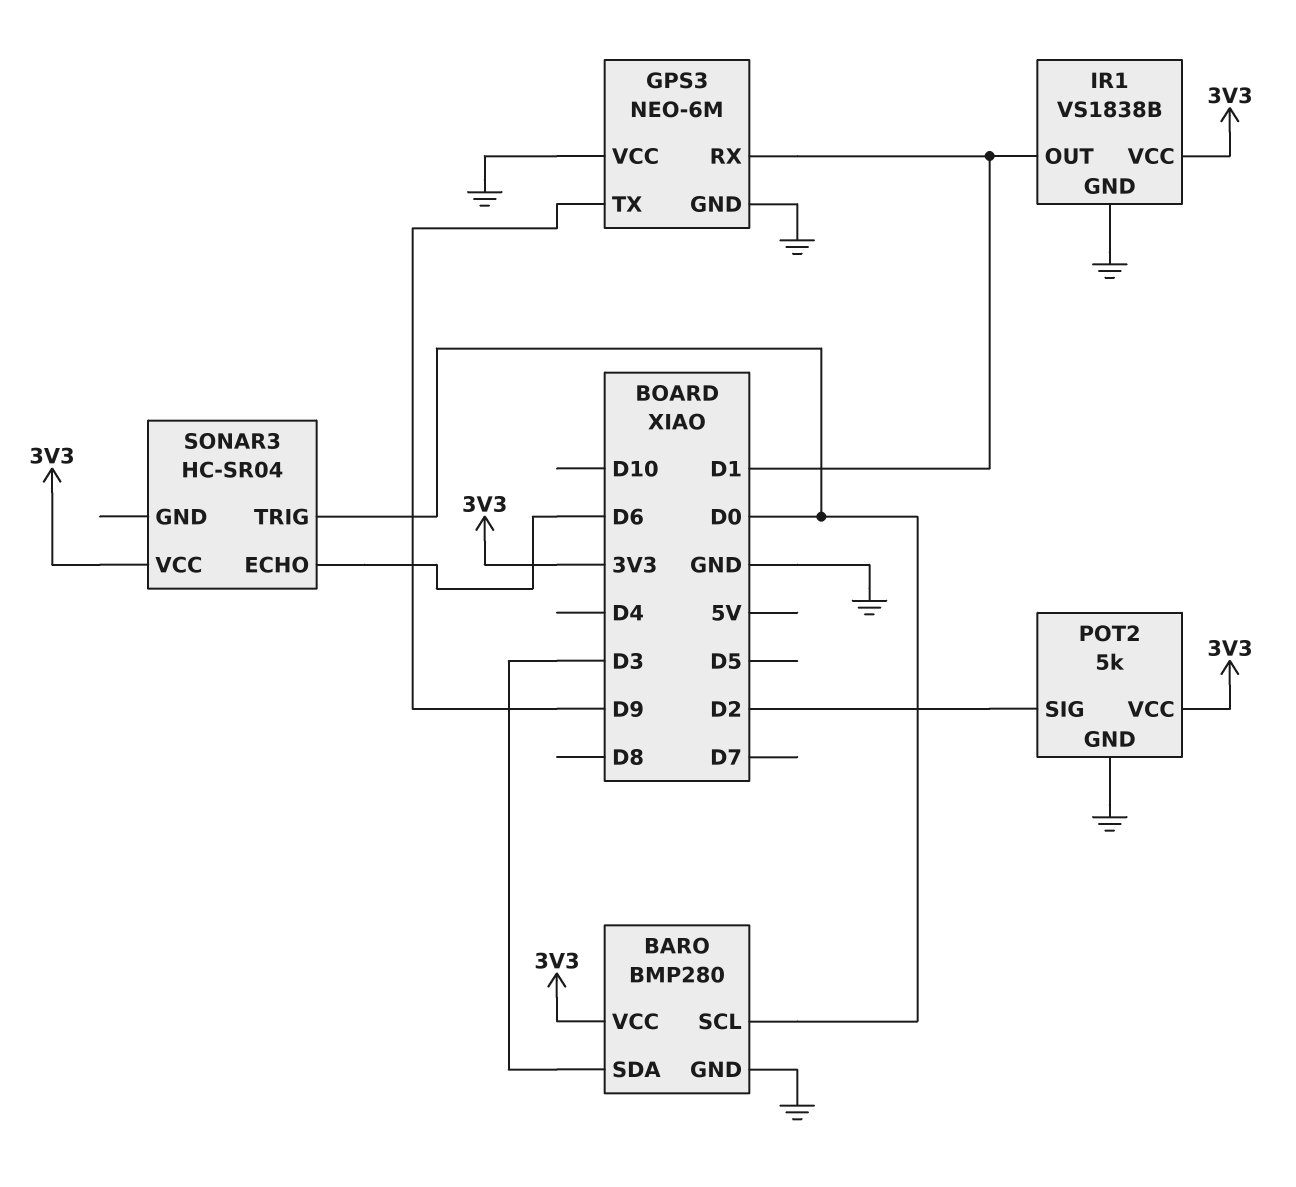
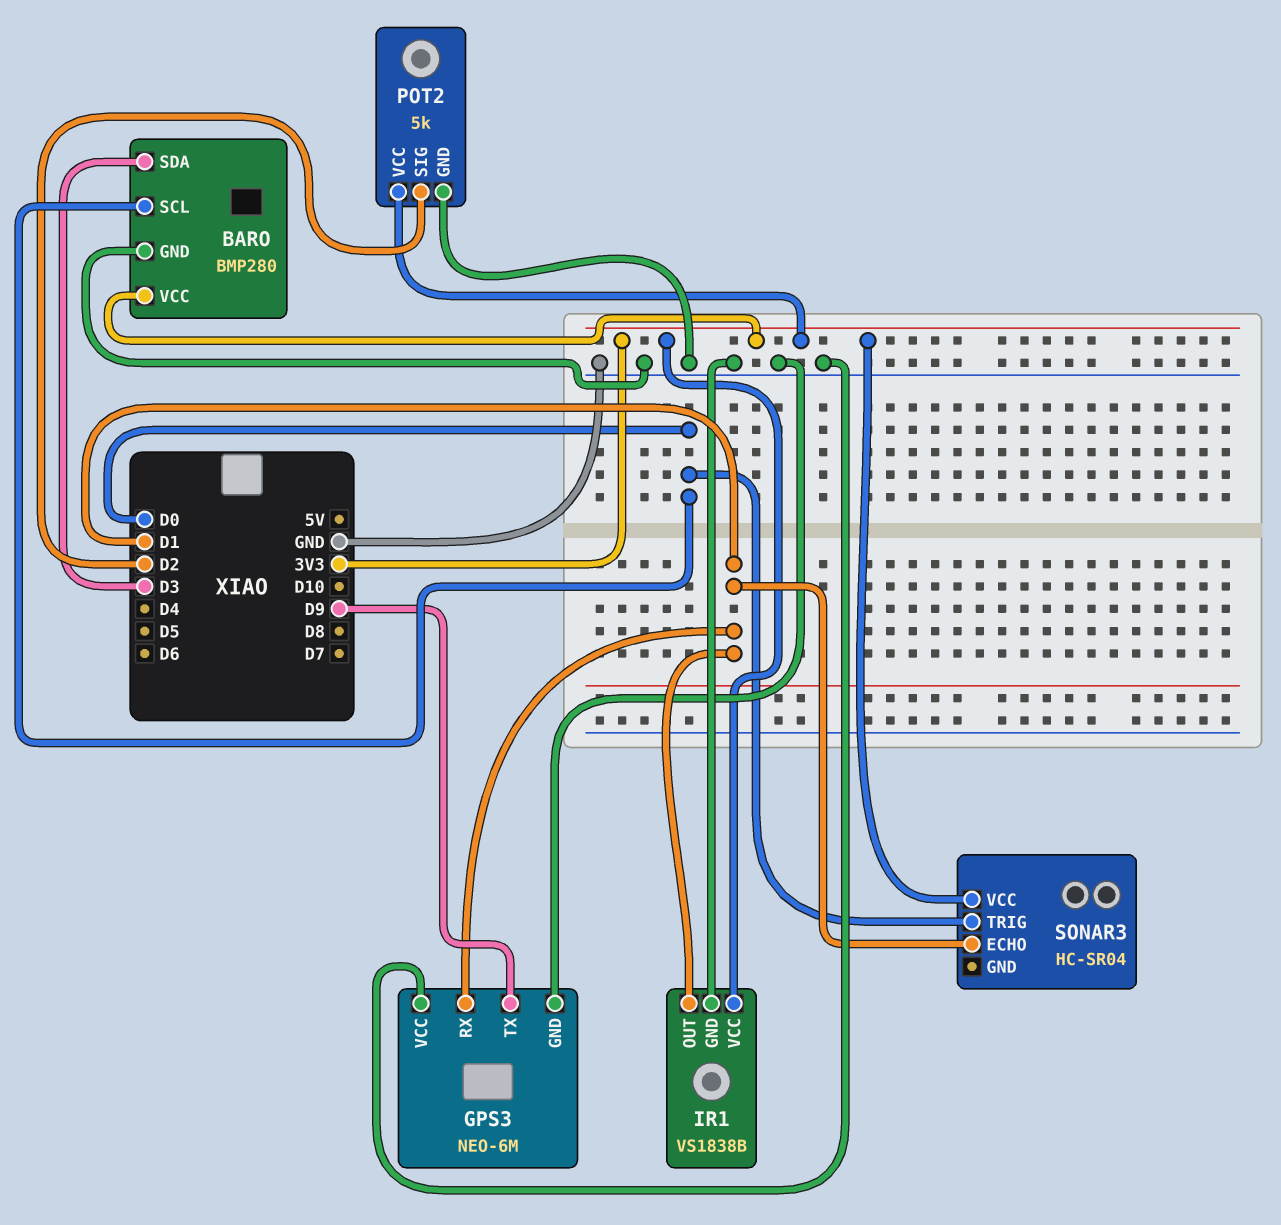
SONAR3 pin ECHO: D6 -> D1

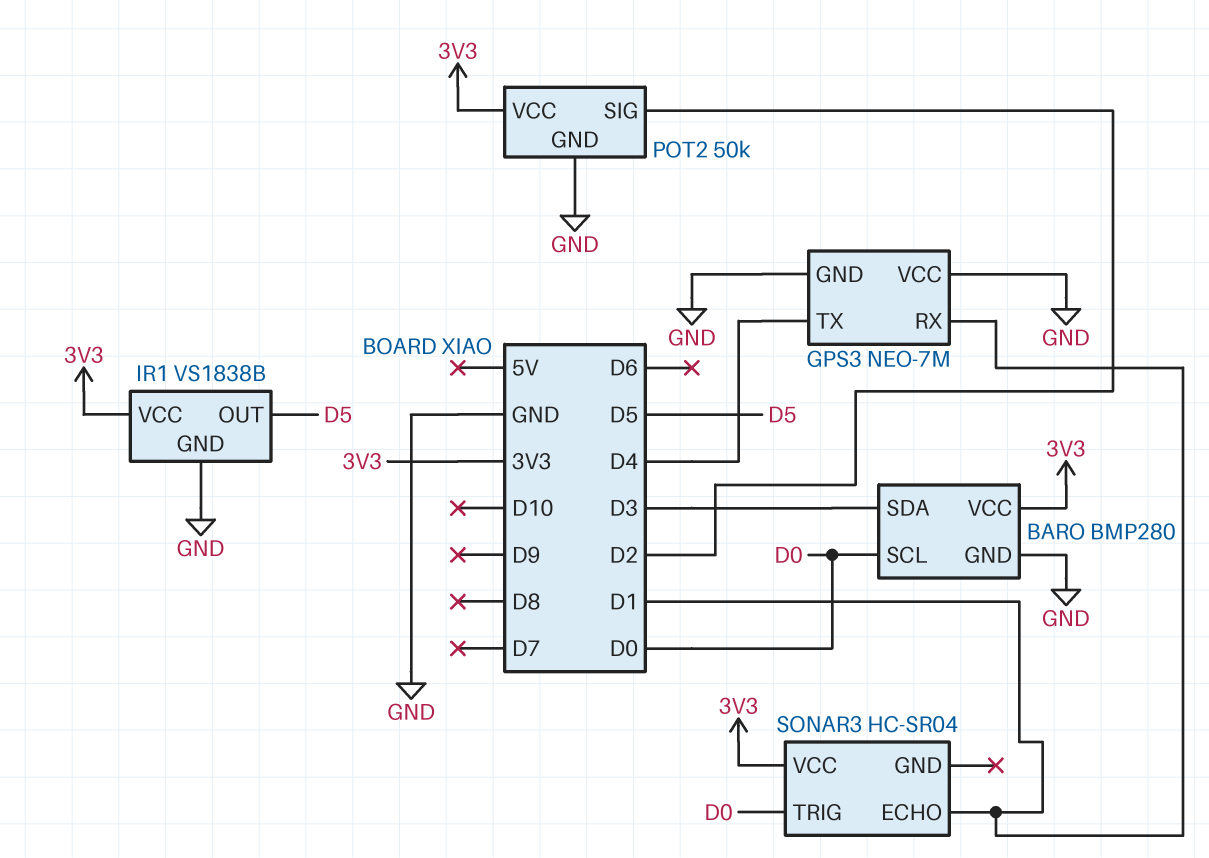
GPS3: NEO-6M -> NEO-7M
GPS3 pin TX: D9 -> D4
IR1 pin OUT: D1 -> D5
POT2: 5k -> 50k

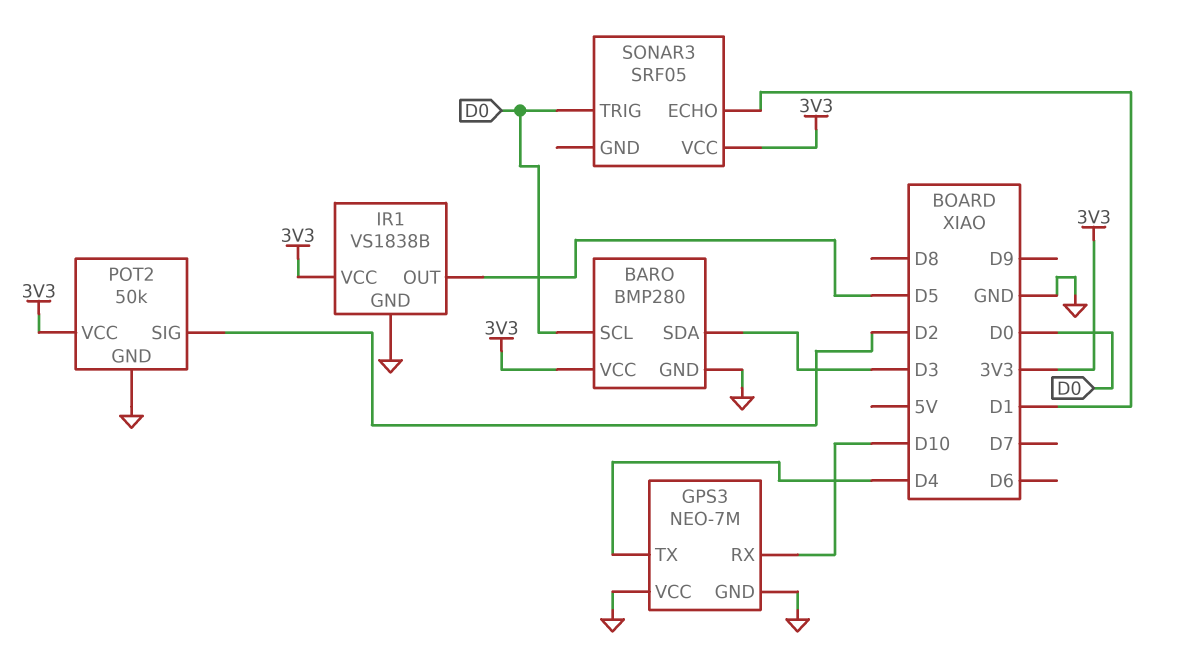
GPS3 pin RX: D1 -> D10
SONAR3: HC-SR04 -> SRF05

